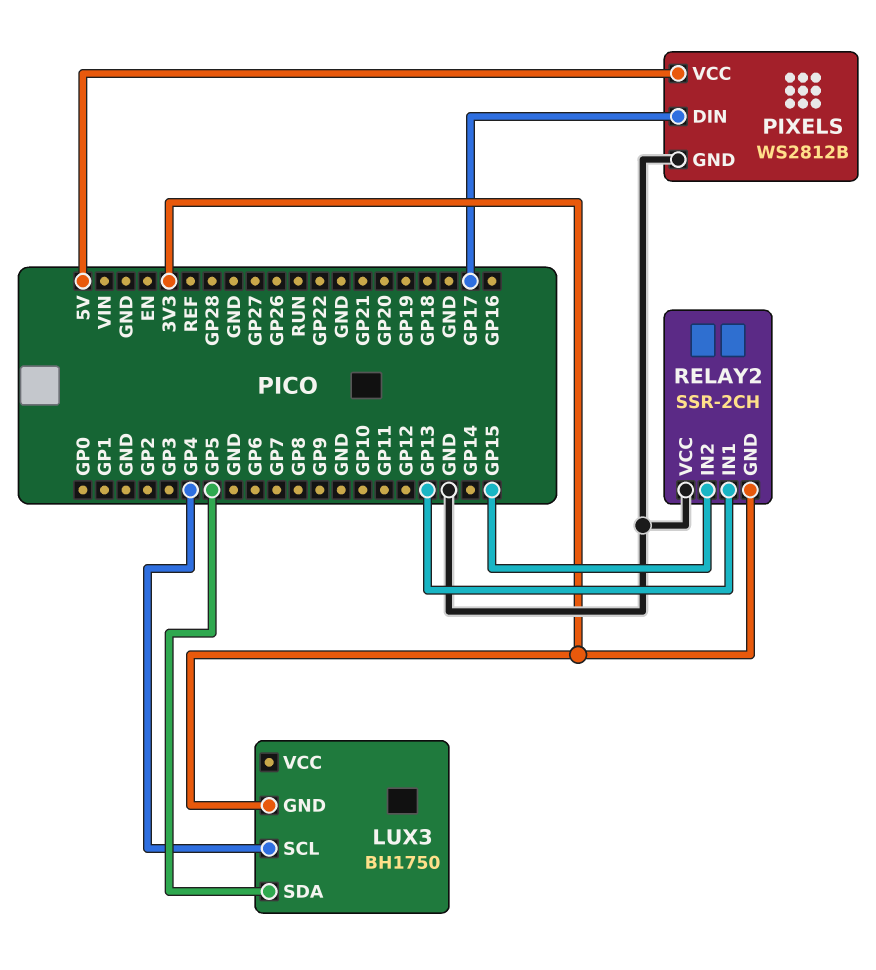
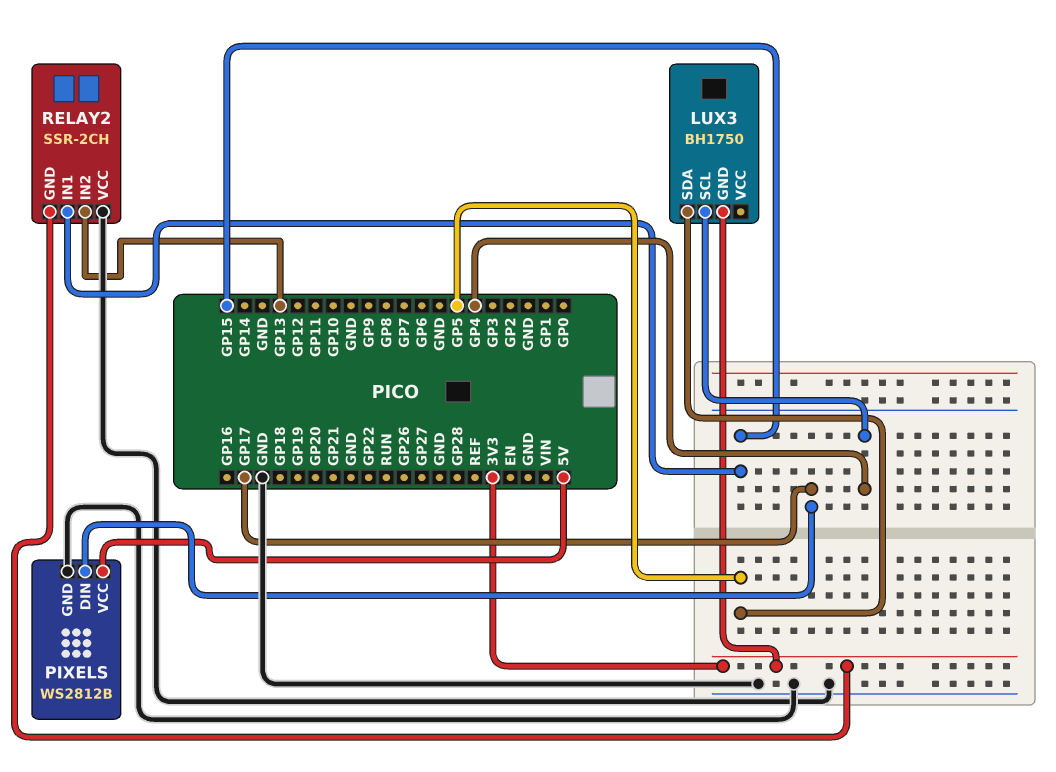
RELAY2 pin IN1: GP13 -> GP15
RELAY2 pin IN2: GP15 -> GP13

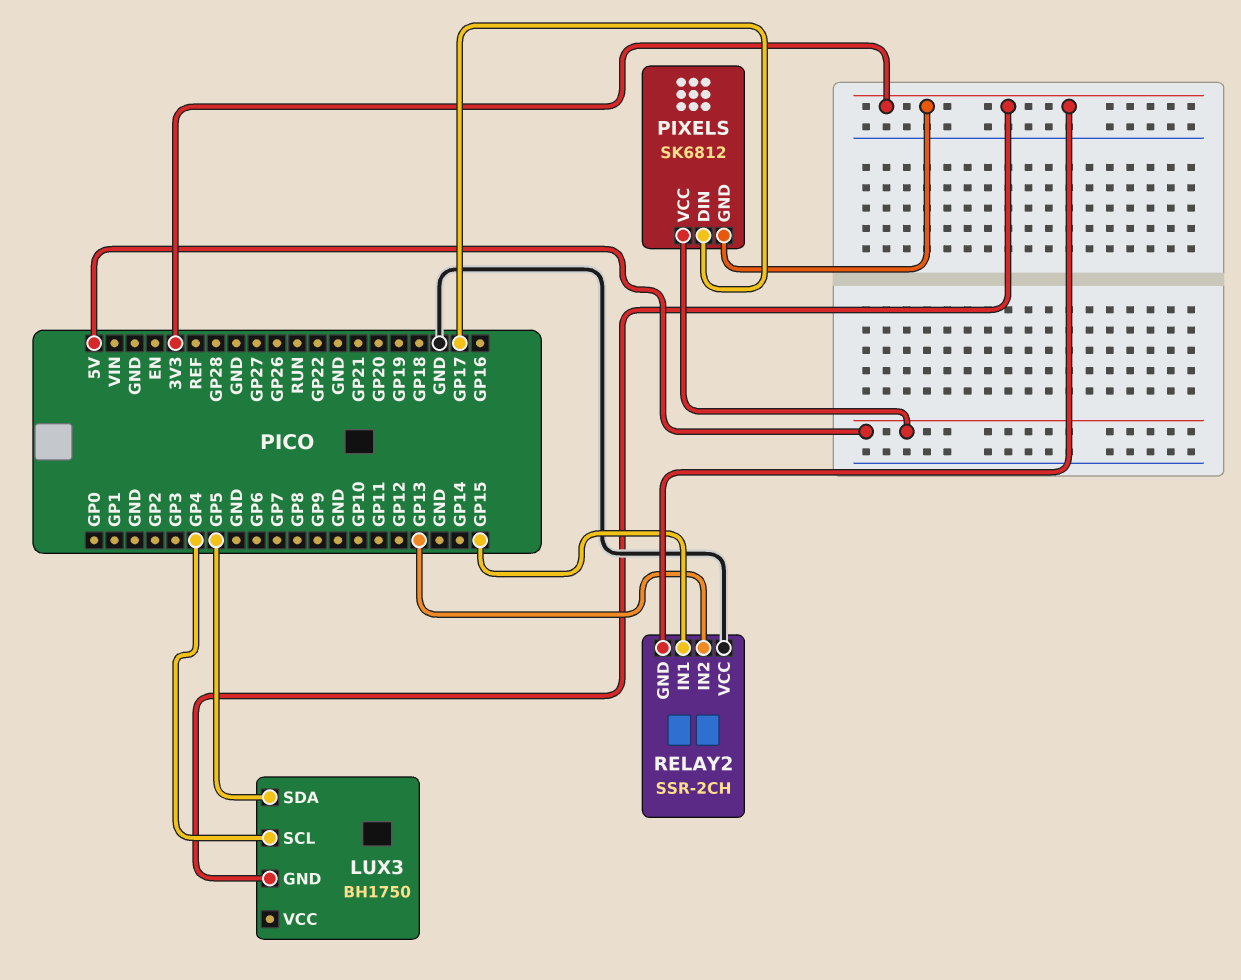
PIXELS: WS2812B -> SK6812
PIXELS pin GND: GND -> 3V3

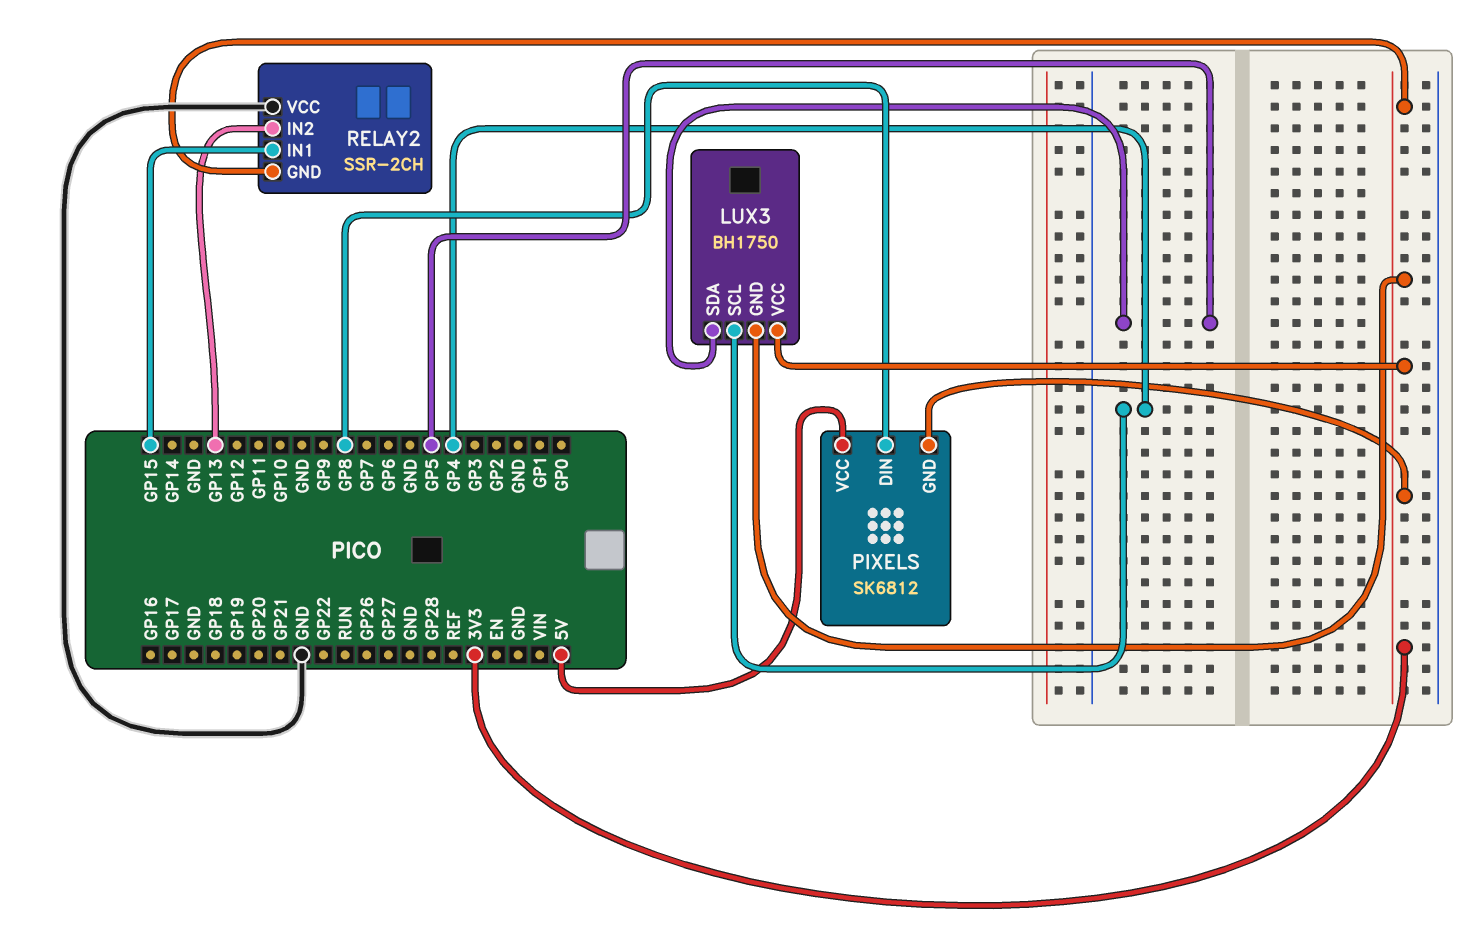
LUX3 pin VCC: none -> 3V3
PIXELS pin DIN: GP17 -> GP8

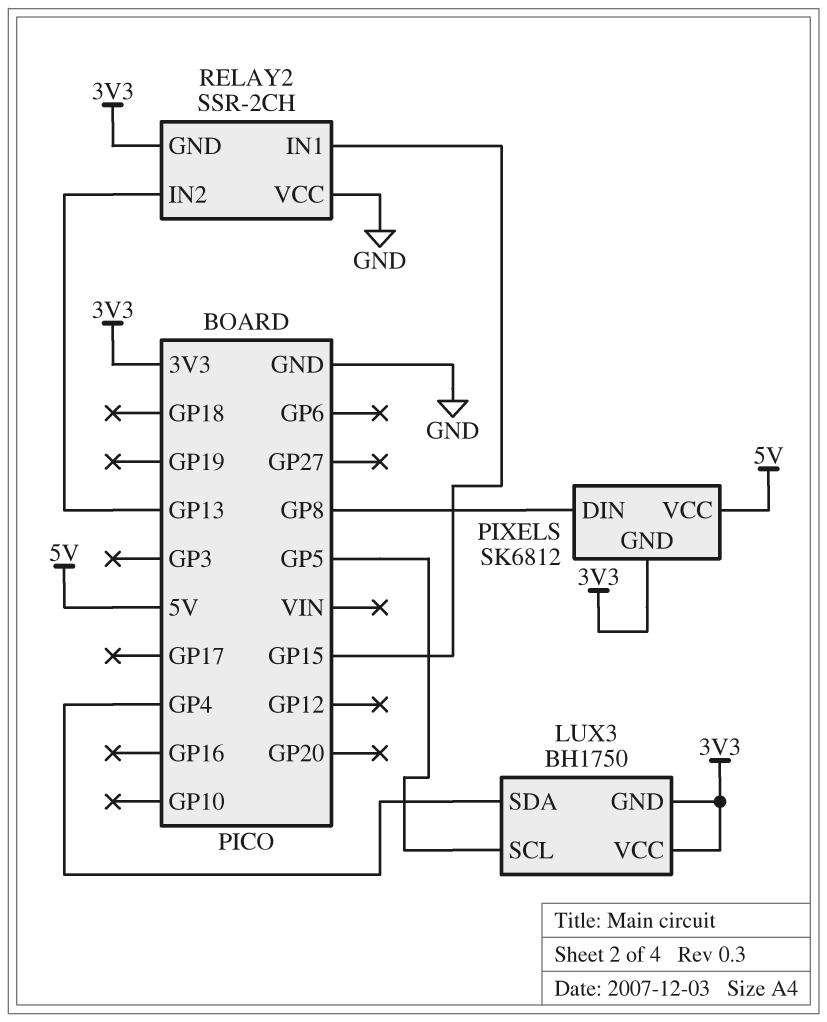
LUX3 pin SCL: GP4 -> GP5
LUX3 pin SDA: GP5 -> GP4

